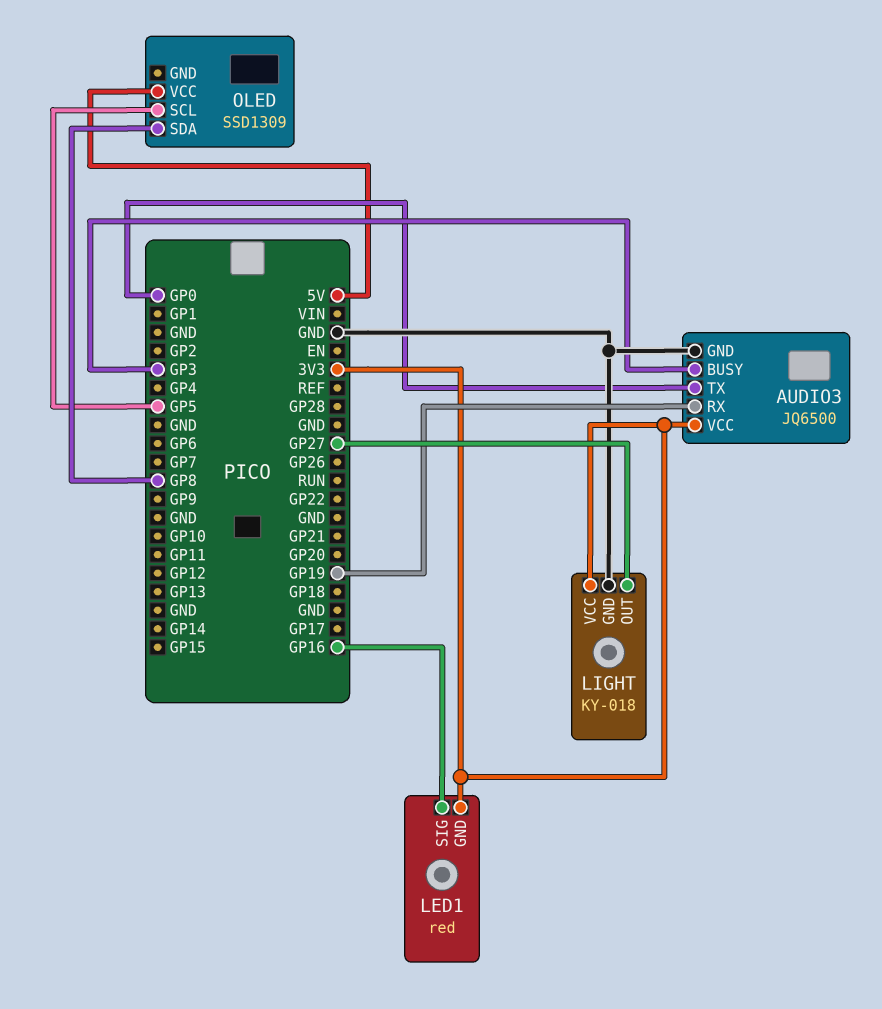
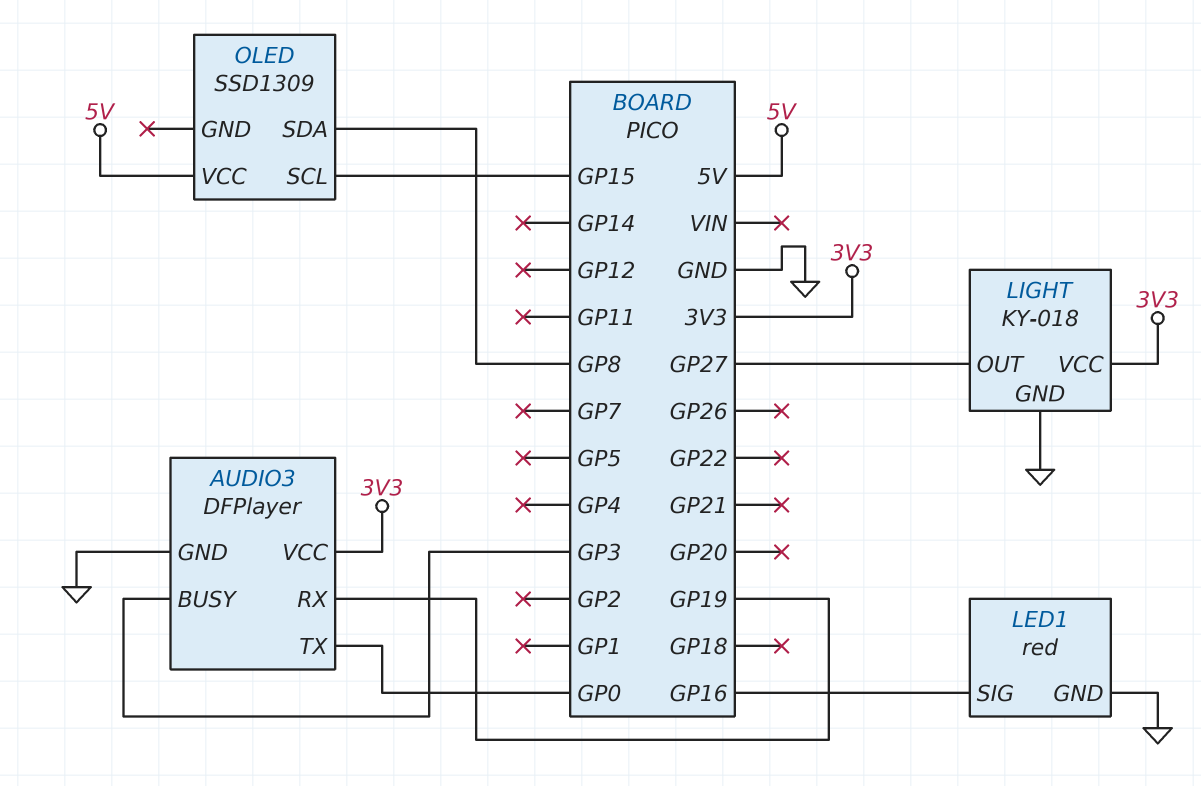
AUDIO3: JQ6500 -> DFPlayer
LED1 pin GND: 3V3 -> GND
OLED pin SCL: GP5 -> GP15

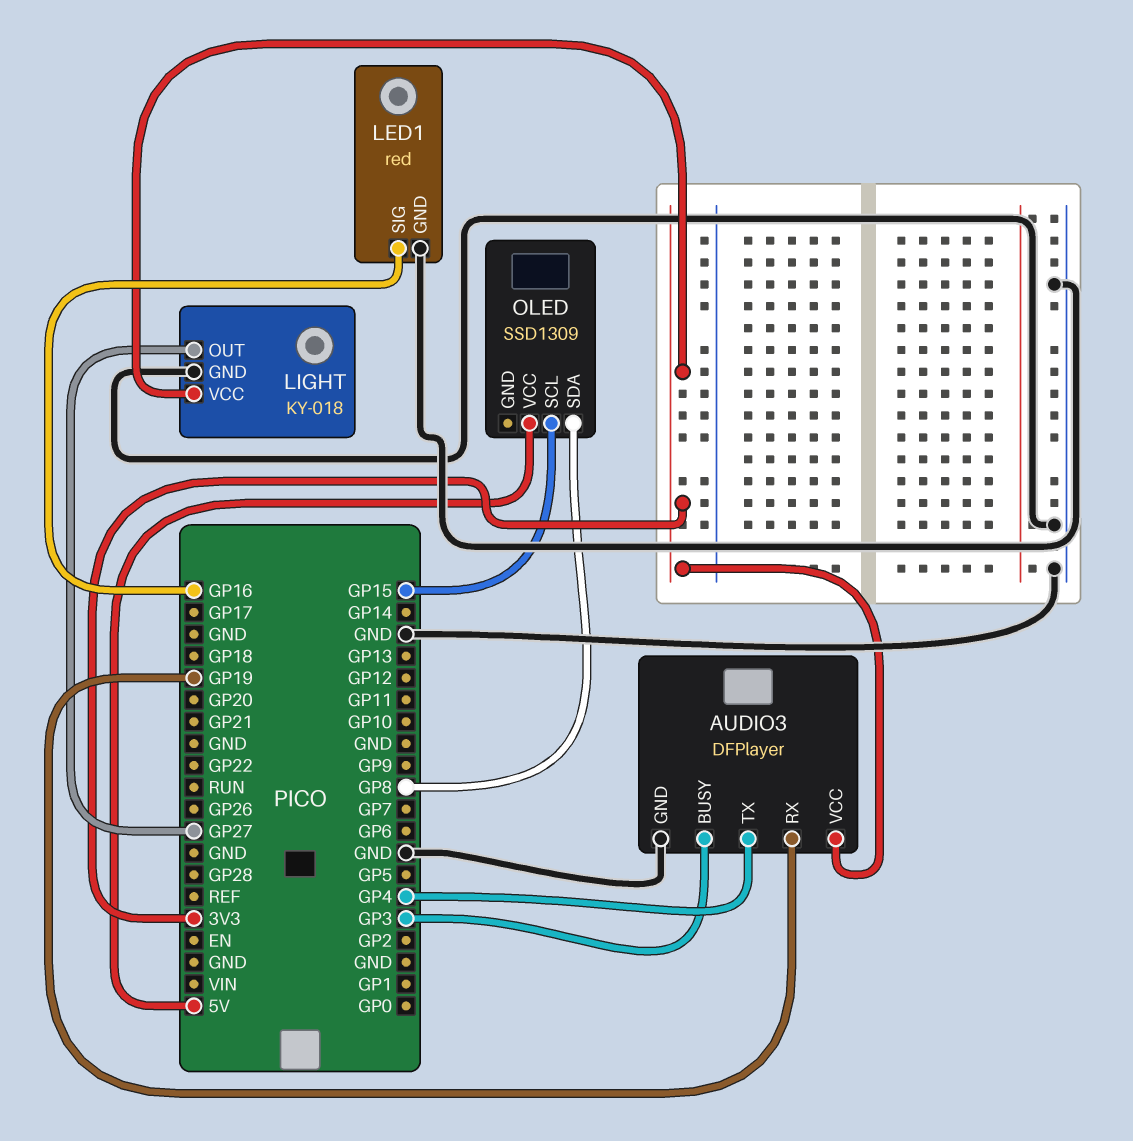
AUDIO3 pin TX: GP0 -> GP4

